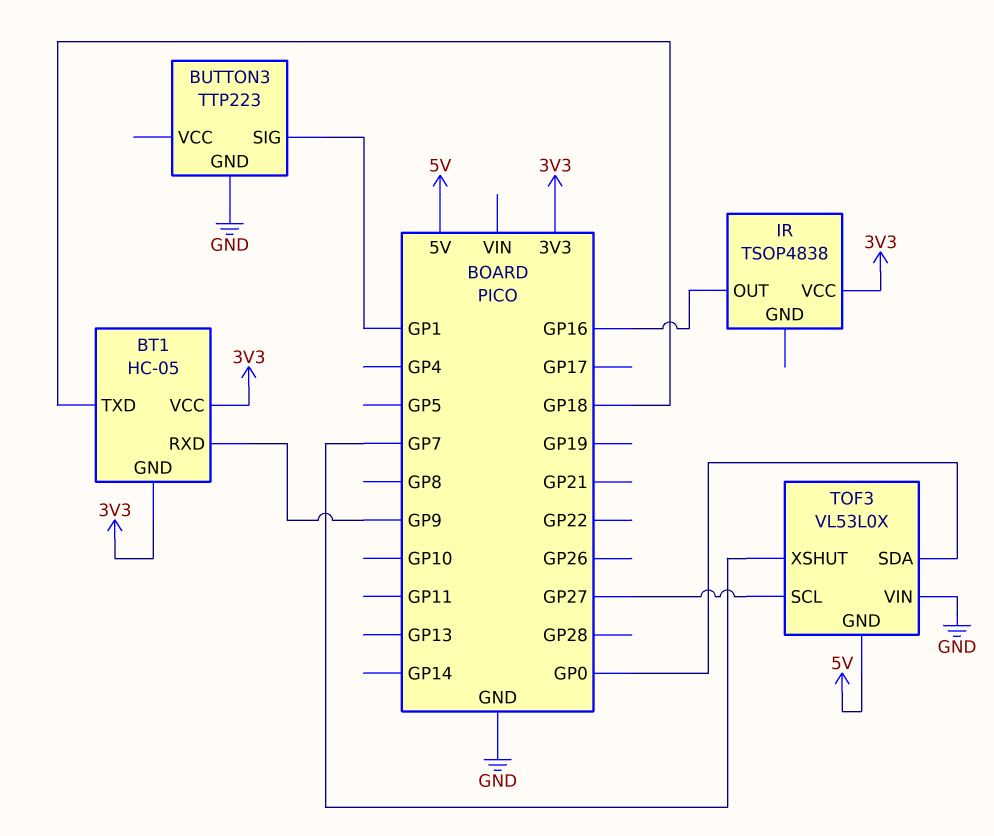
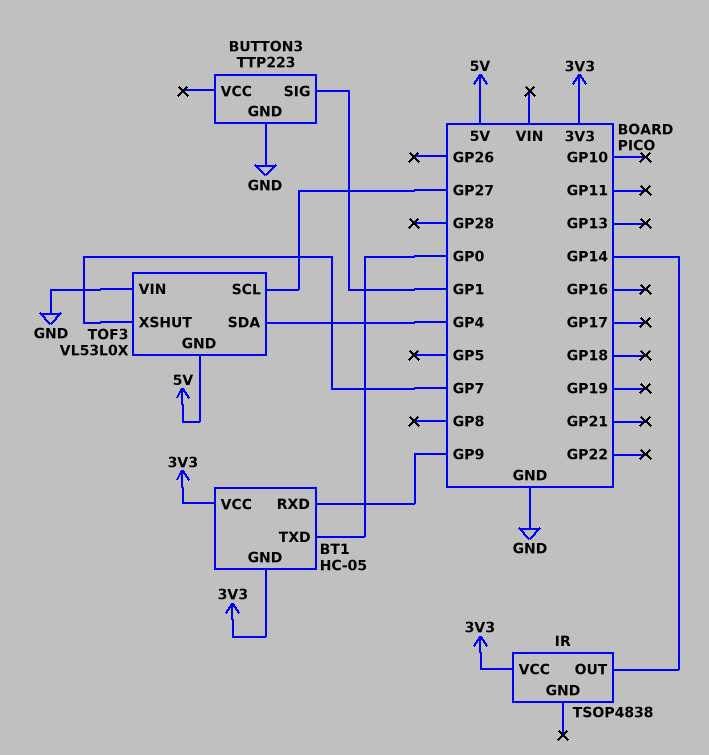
BT1 pin TXD: GP18 -> GP0
IR pin OUT: GP16 -> GP14
TOF3 pin SDA: GP0 -> GP4

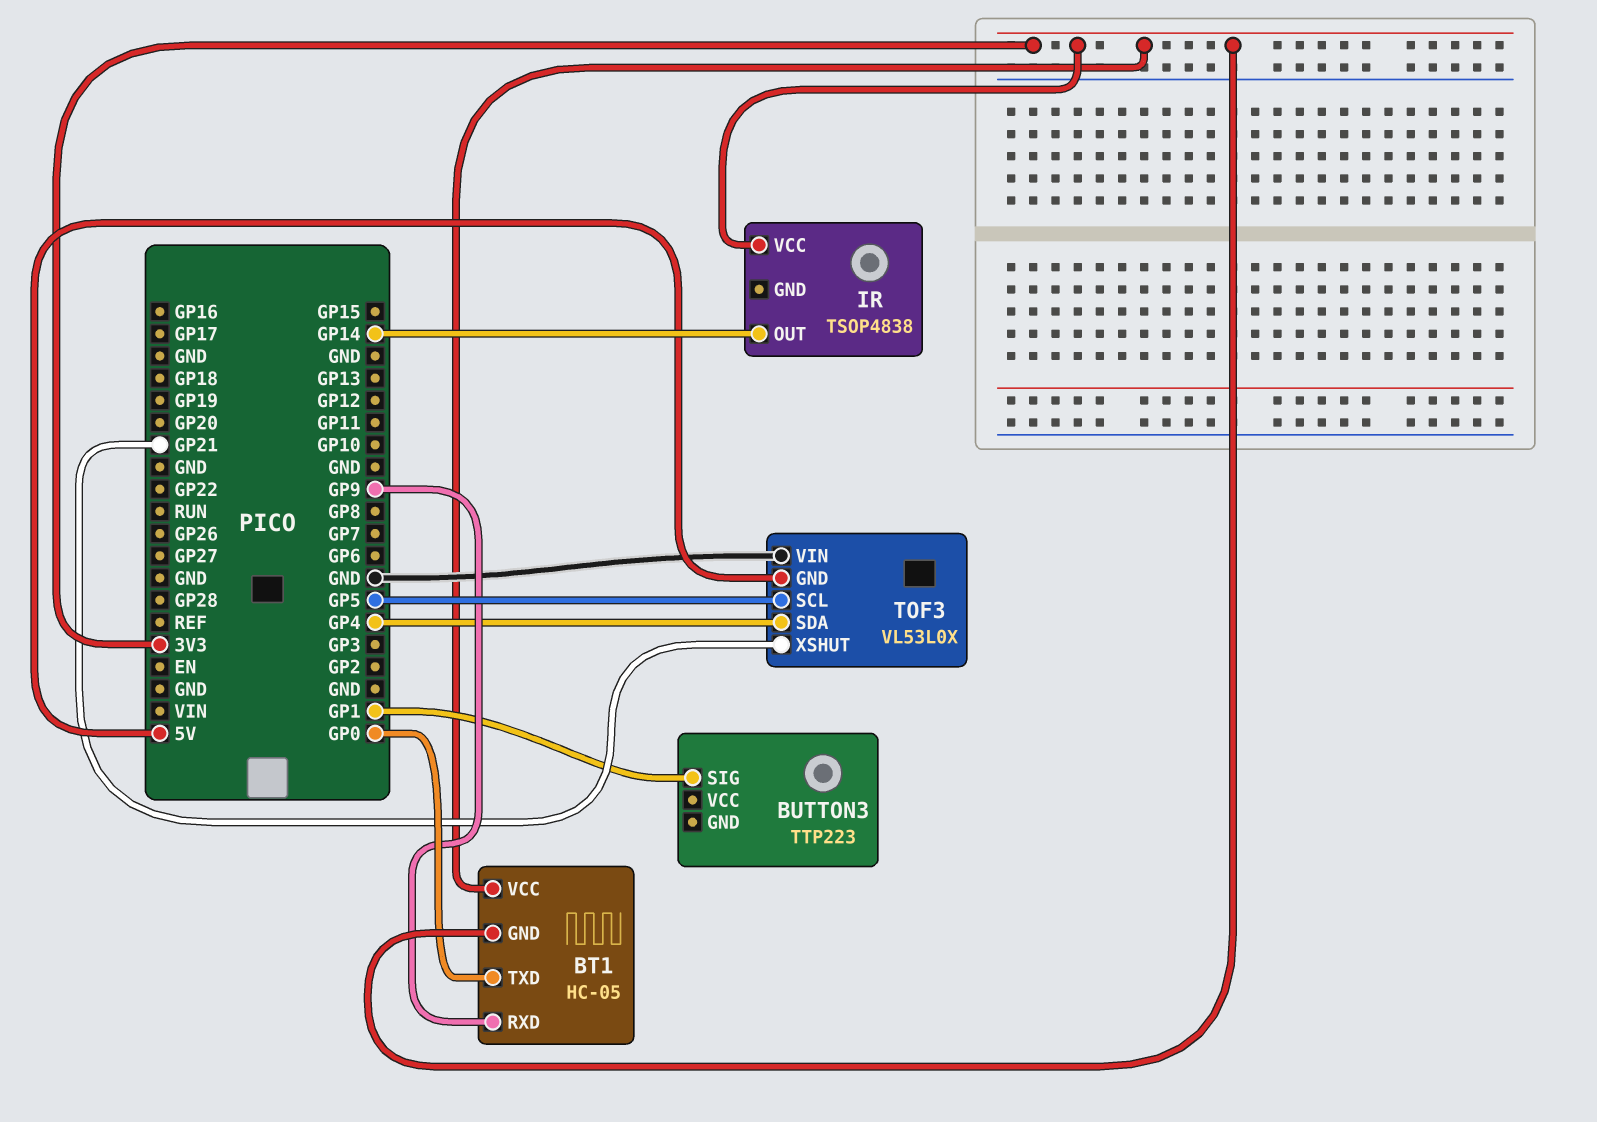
BUTTON3 pin GND: GND -> none
TOF3 pin SCL: GP27 -> GP5
TOF3 pin XSHUT: GP7 -> GP21

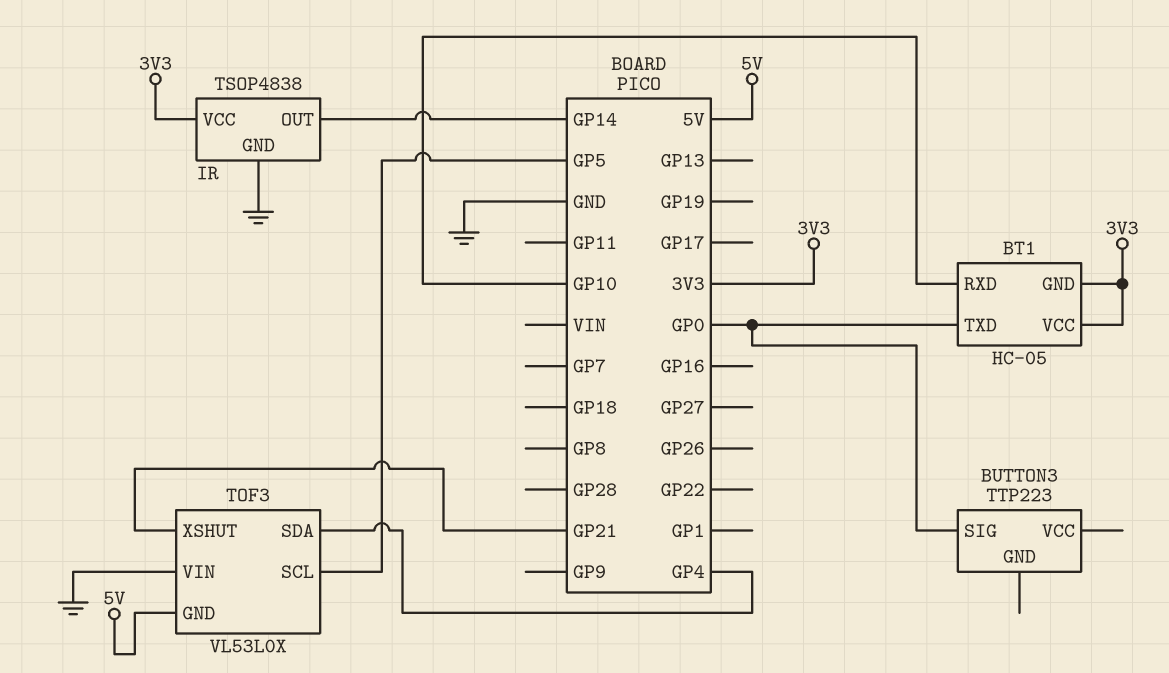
BT1 pin RXD: GP9 -> GP10
BUTTON3 pin SIG: GP1 -> GP0
IR pin GND: none -> GND

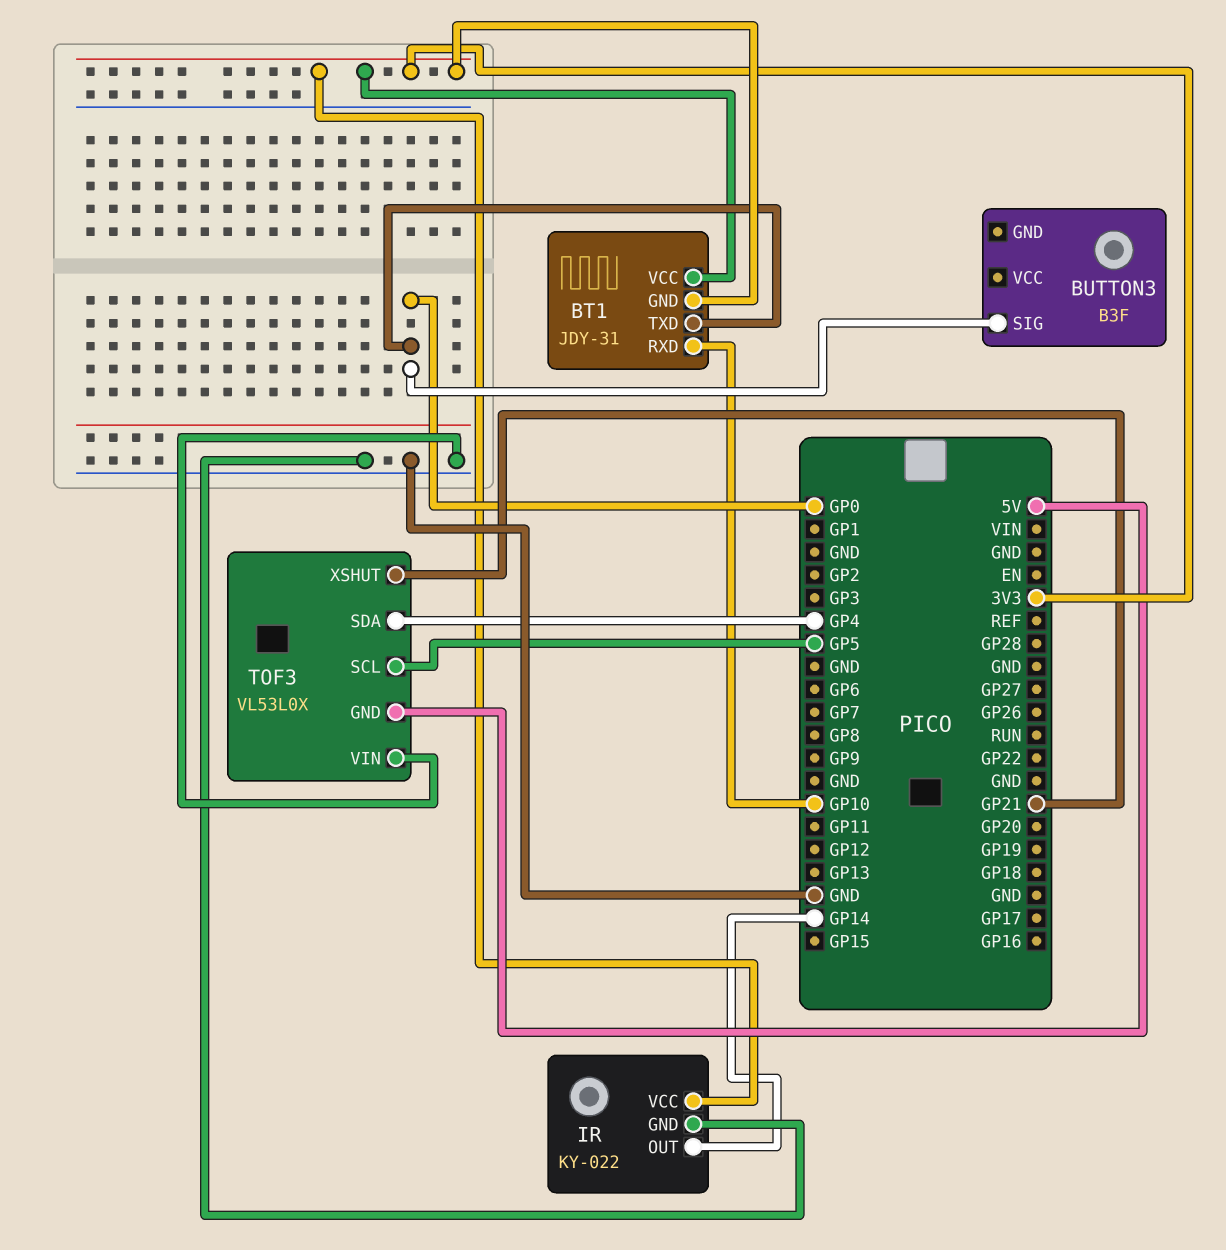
BT1: HC-05 -> JDY-31
BUTTON3: TTP223 -> B3F
IR: TSOP4838 -> KY-022

